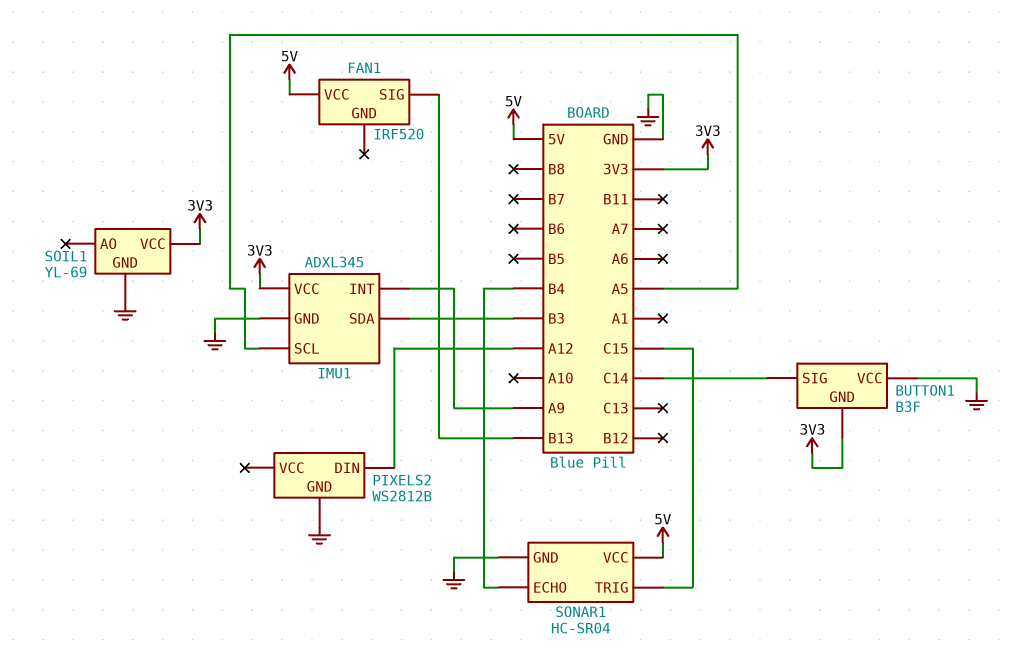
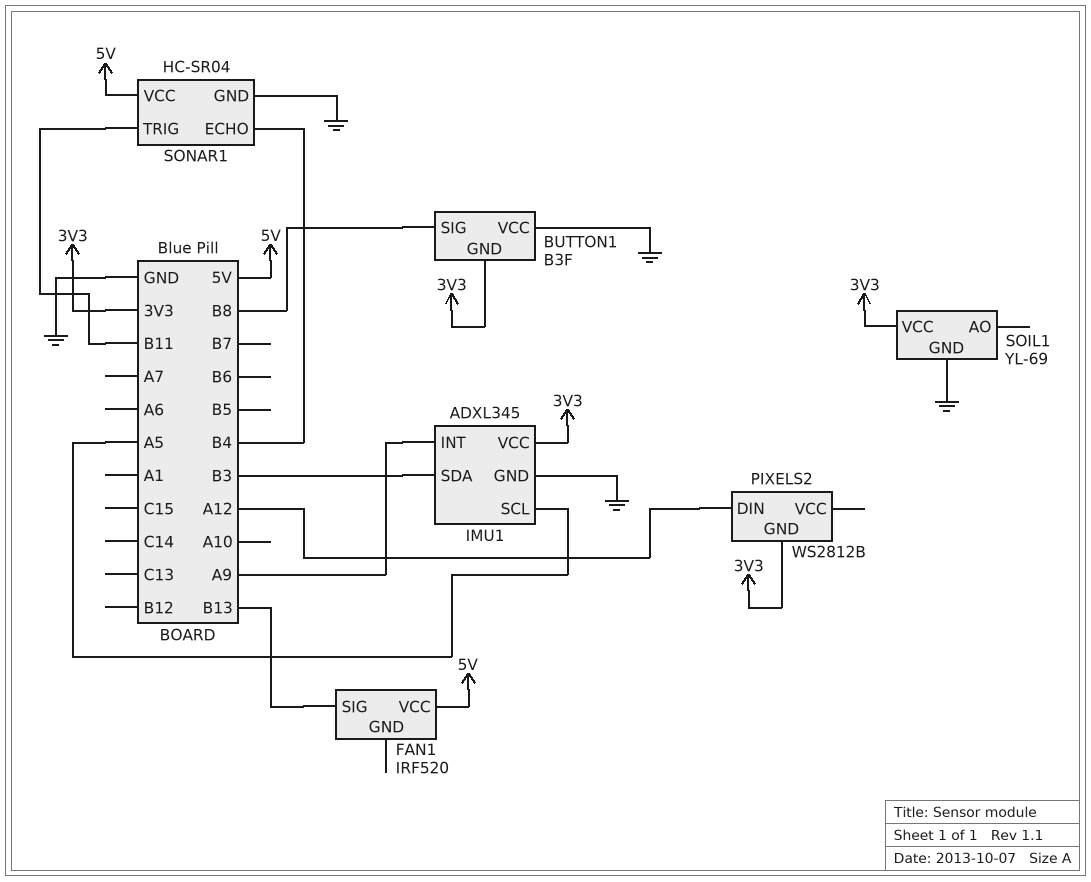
BUTTON1 pin SIG: C14 -> B8
PIXELS2 pin GND: GND -> 3V3
SONAR1 pin TRIG: C15 -> B11

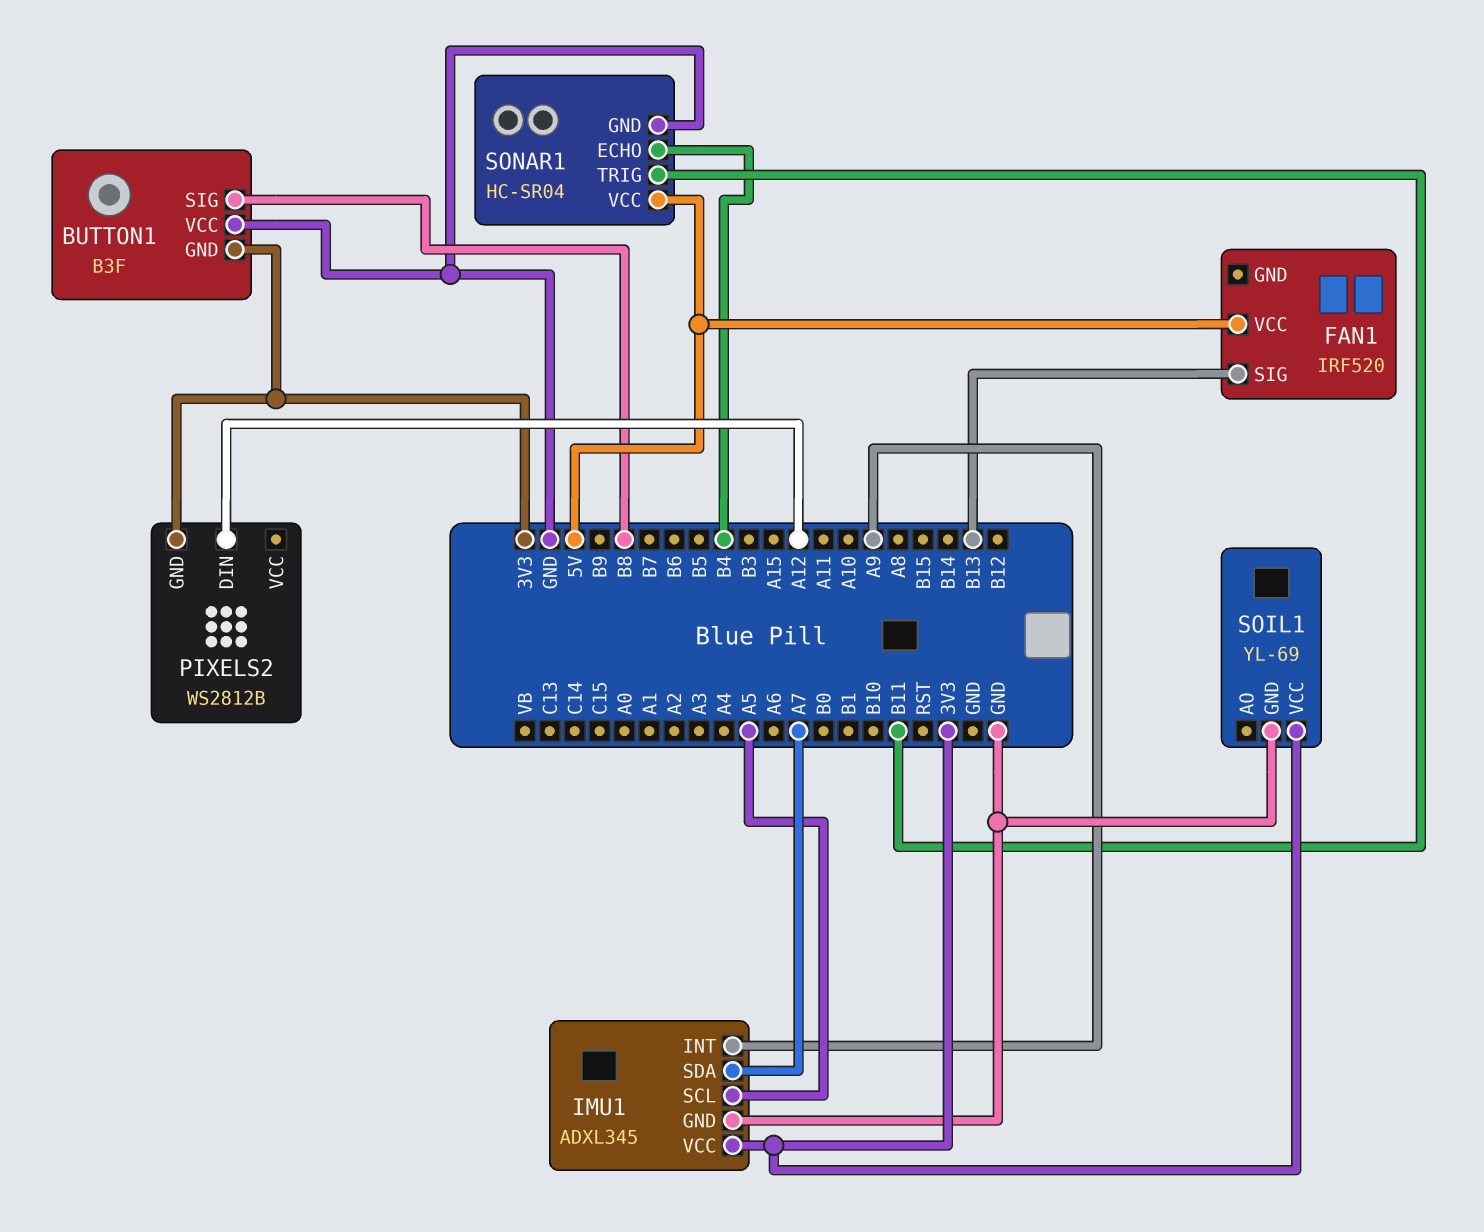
IMU1 pin SDA: B3 -> A7

